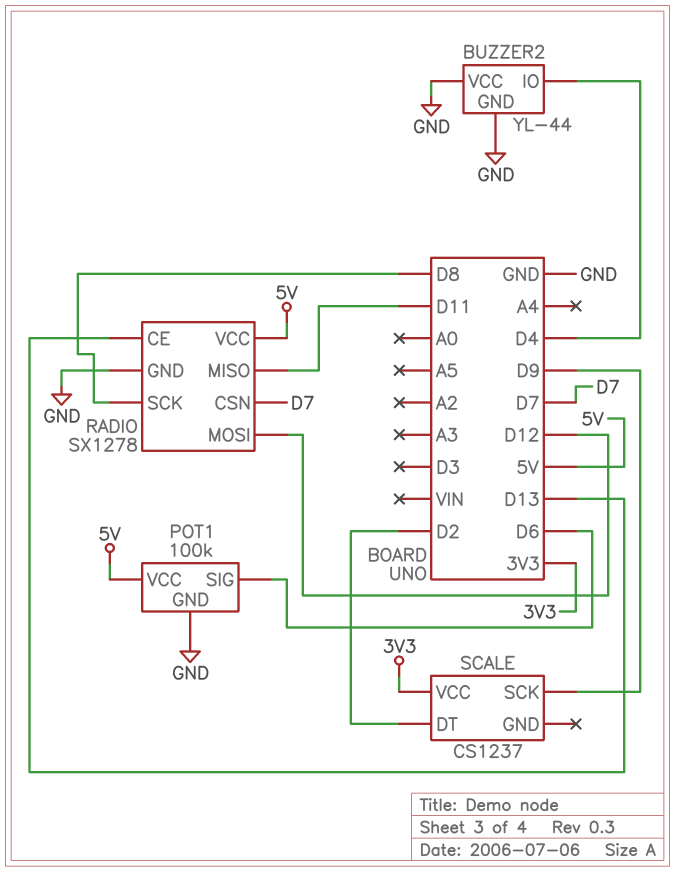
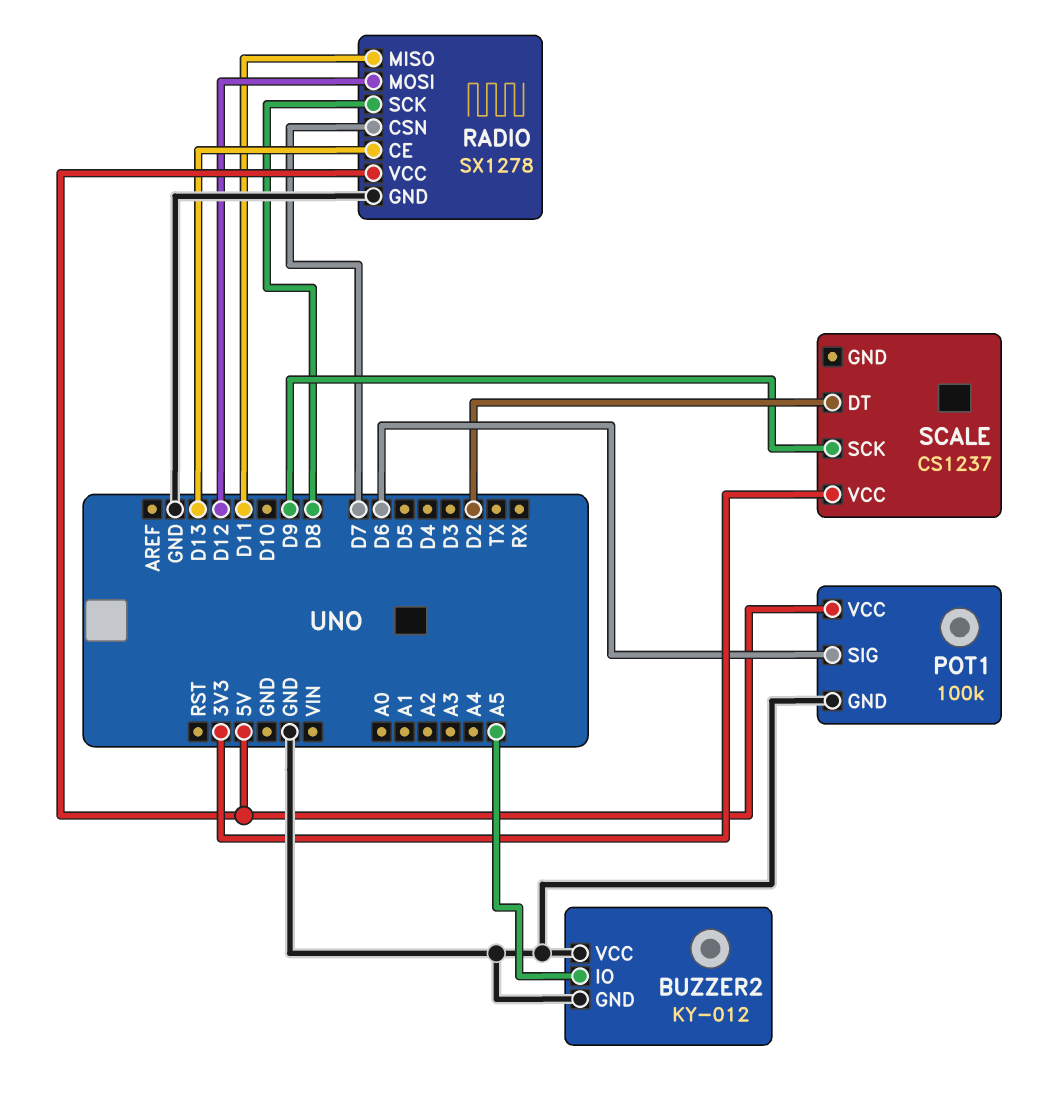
BUZZER2: YL-44 -> KY-012
BUZZER2 pin IO: D4 -> A5

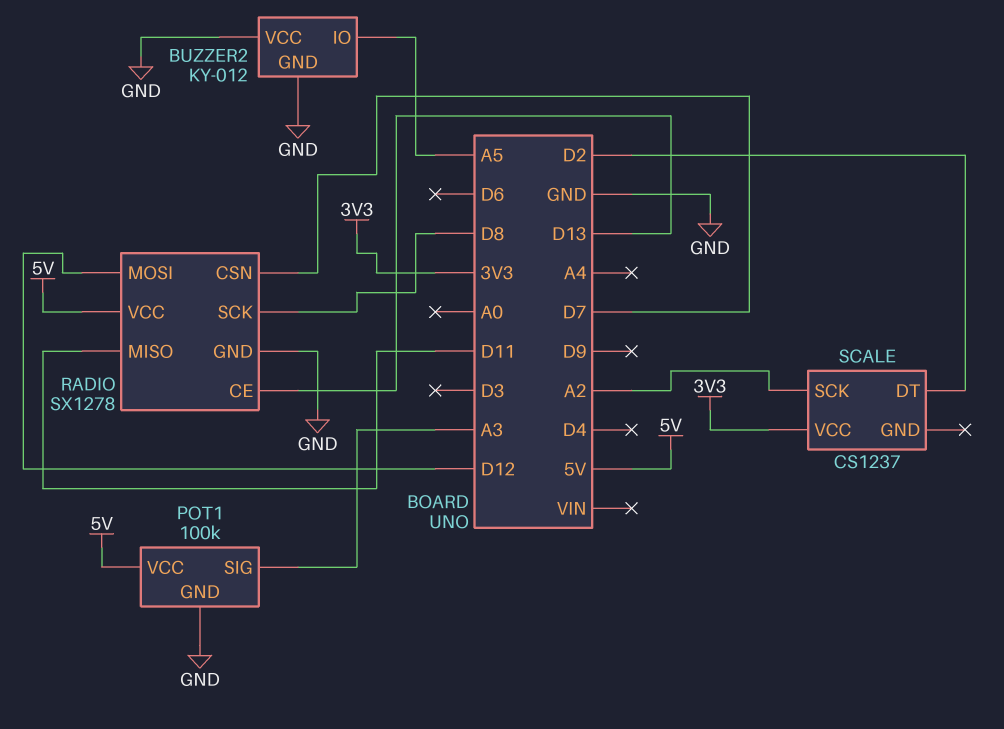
POT1 pin SIG: D6 -> A3
SCALE pin SCK: D9 -> A2

